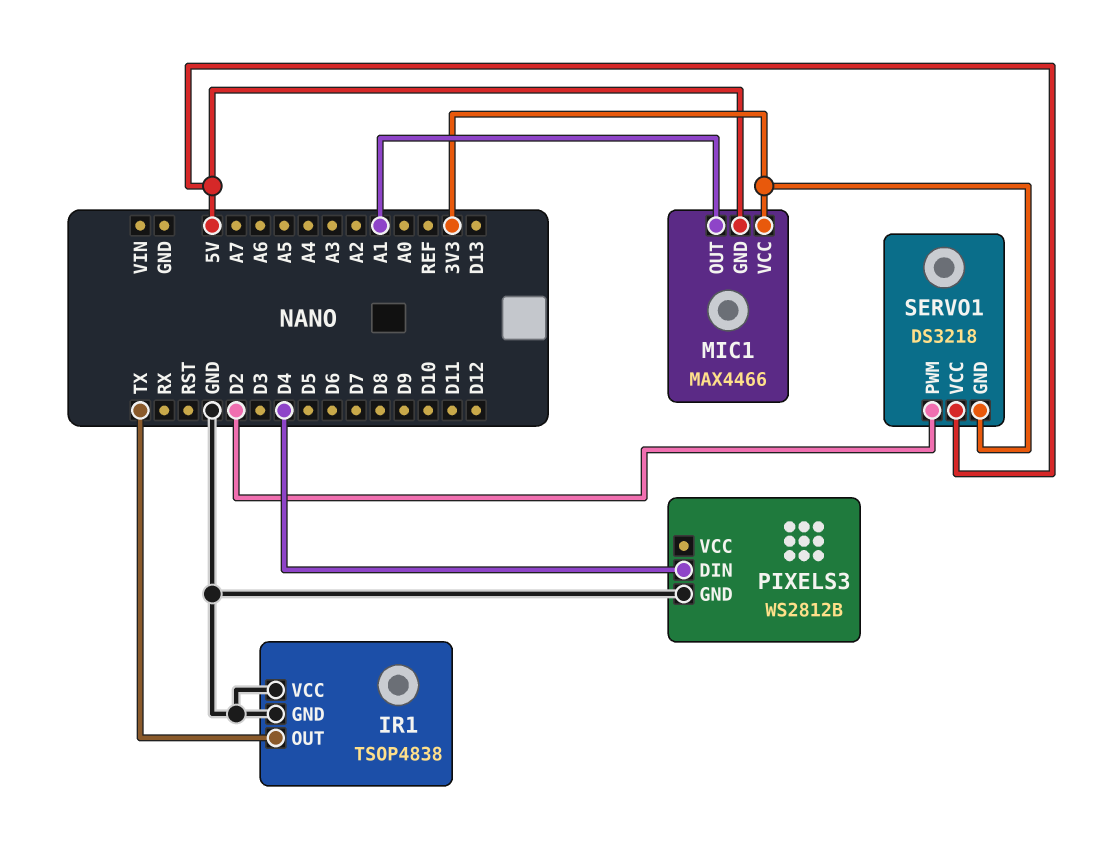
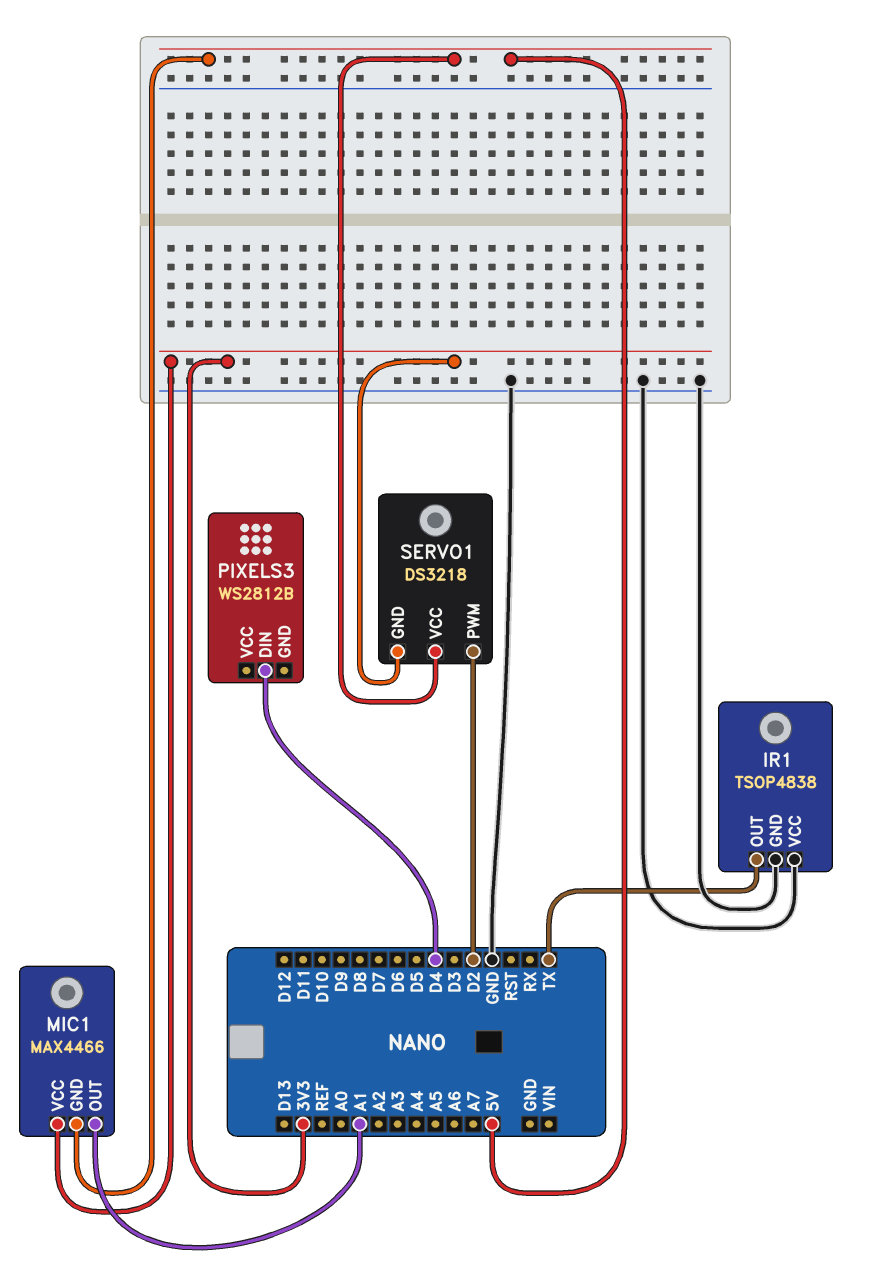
PIXELS3 pin GND: GND -> none

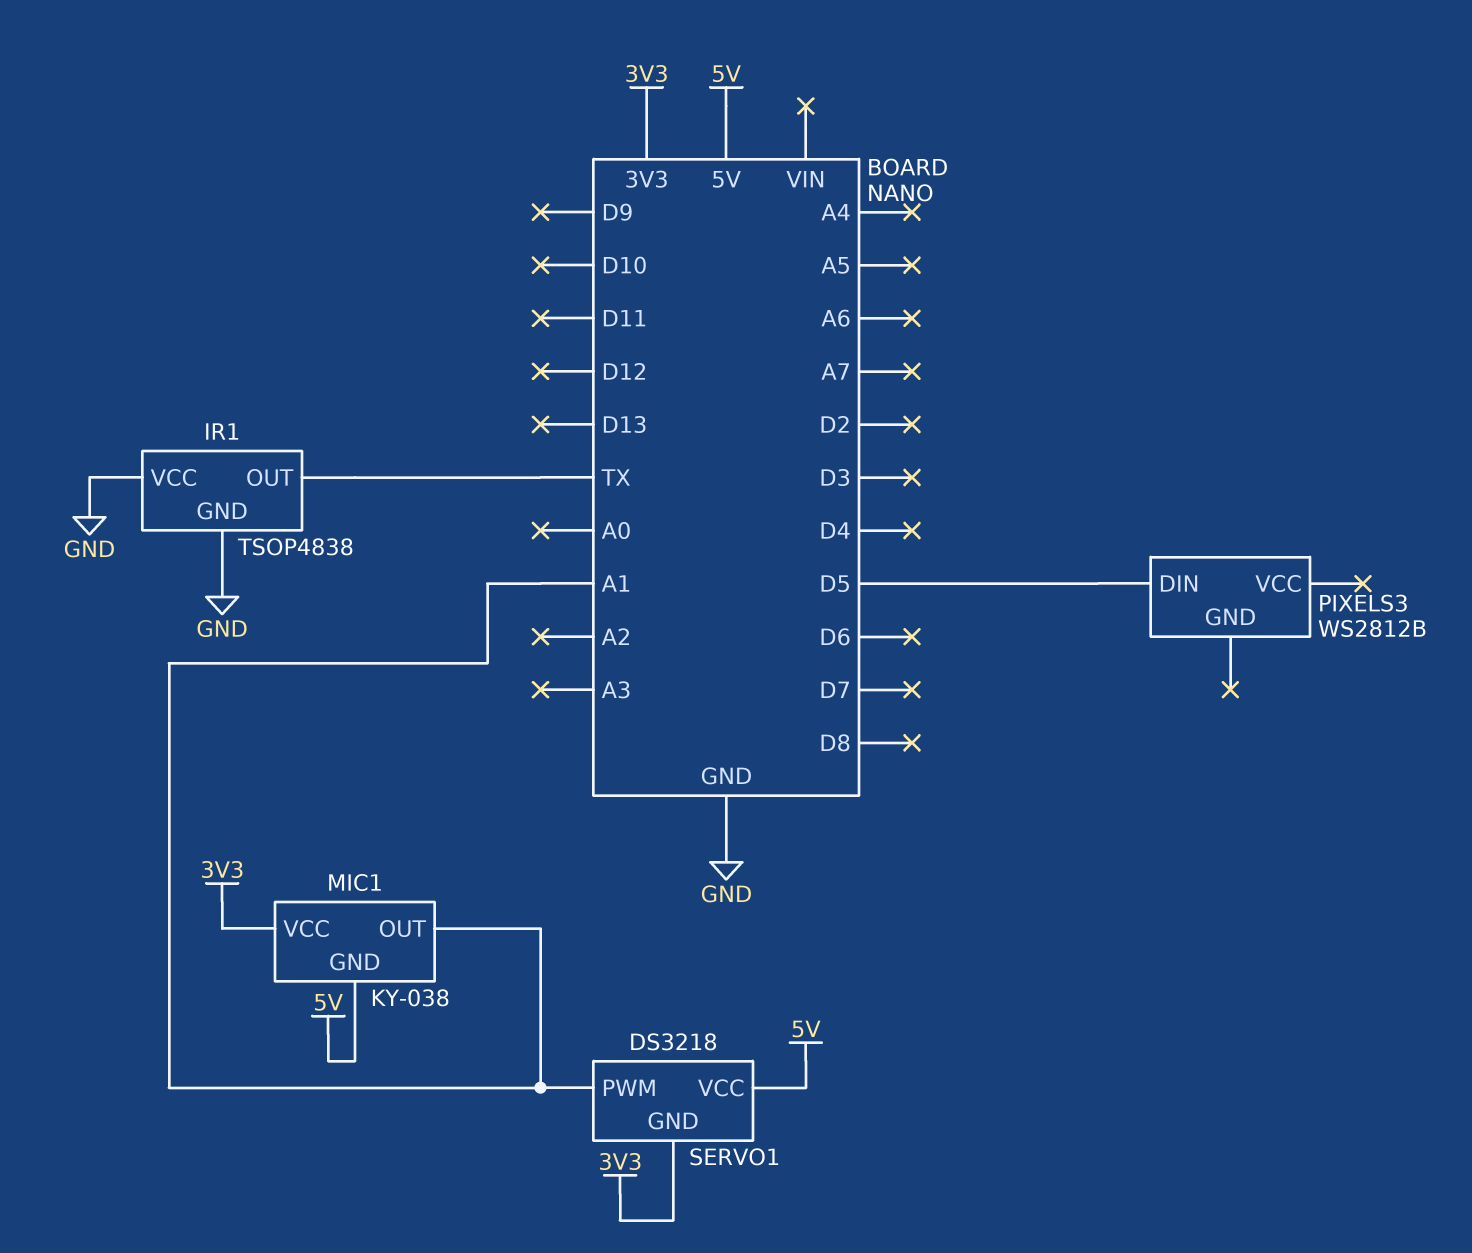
MIC1: MAX4466 -> KY-038
PIXELS3 pin DIN: D4 -> D5
SERVO1 pin PWM: D2 -> A1

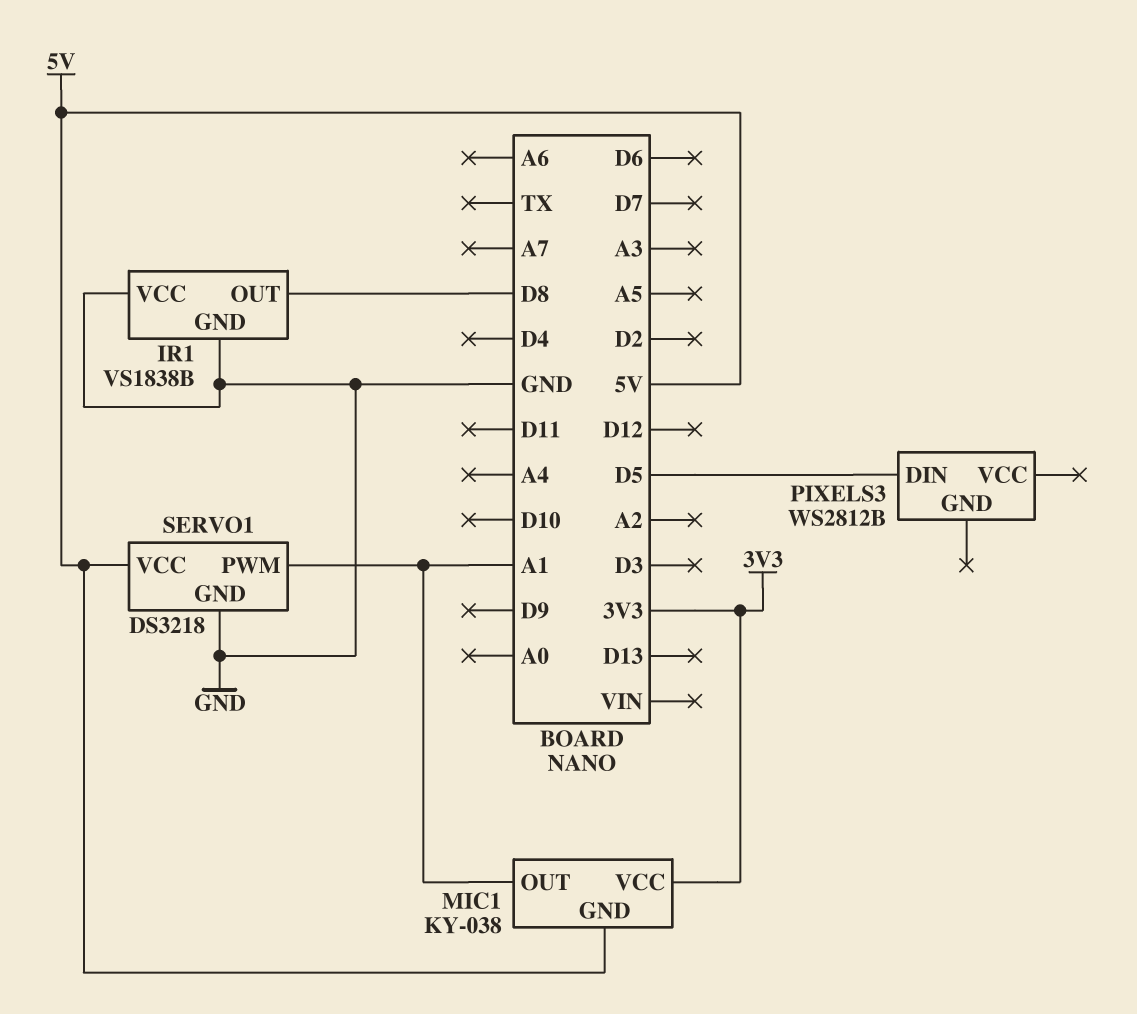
IR1: TSOP4838 -> VS1838B
IR1 pin OUT: TX -> D8
SERVO1 pin GND: 3V3 -> GND

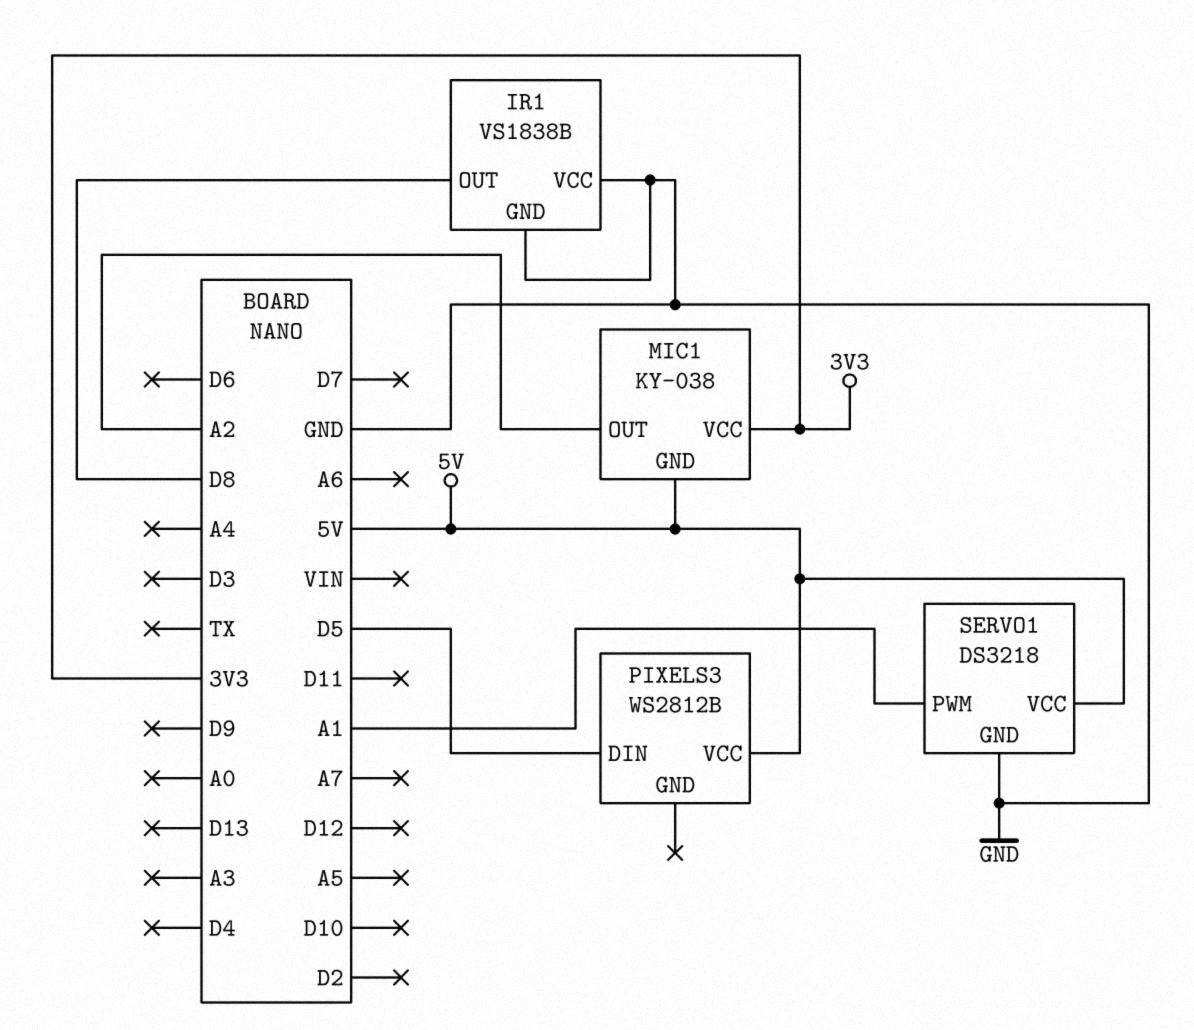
MIC1 pin OUT: A1 -> A2
PIXELS3 pin VCC: none -> 5V

